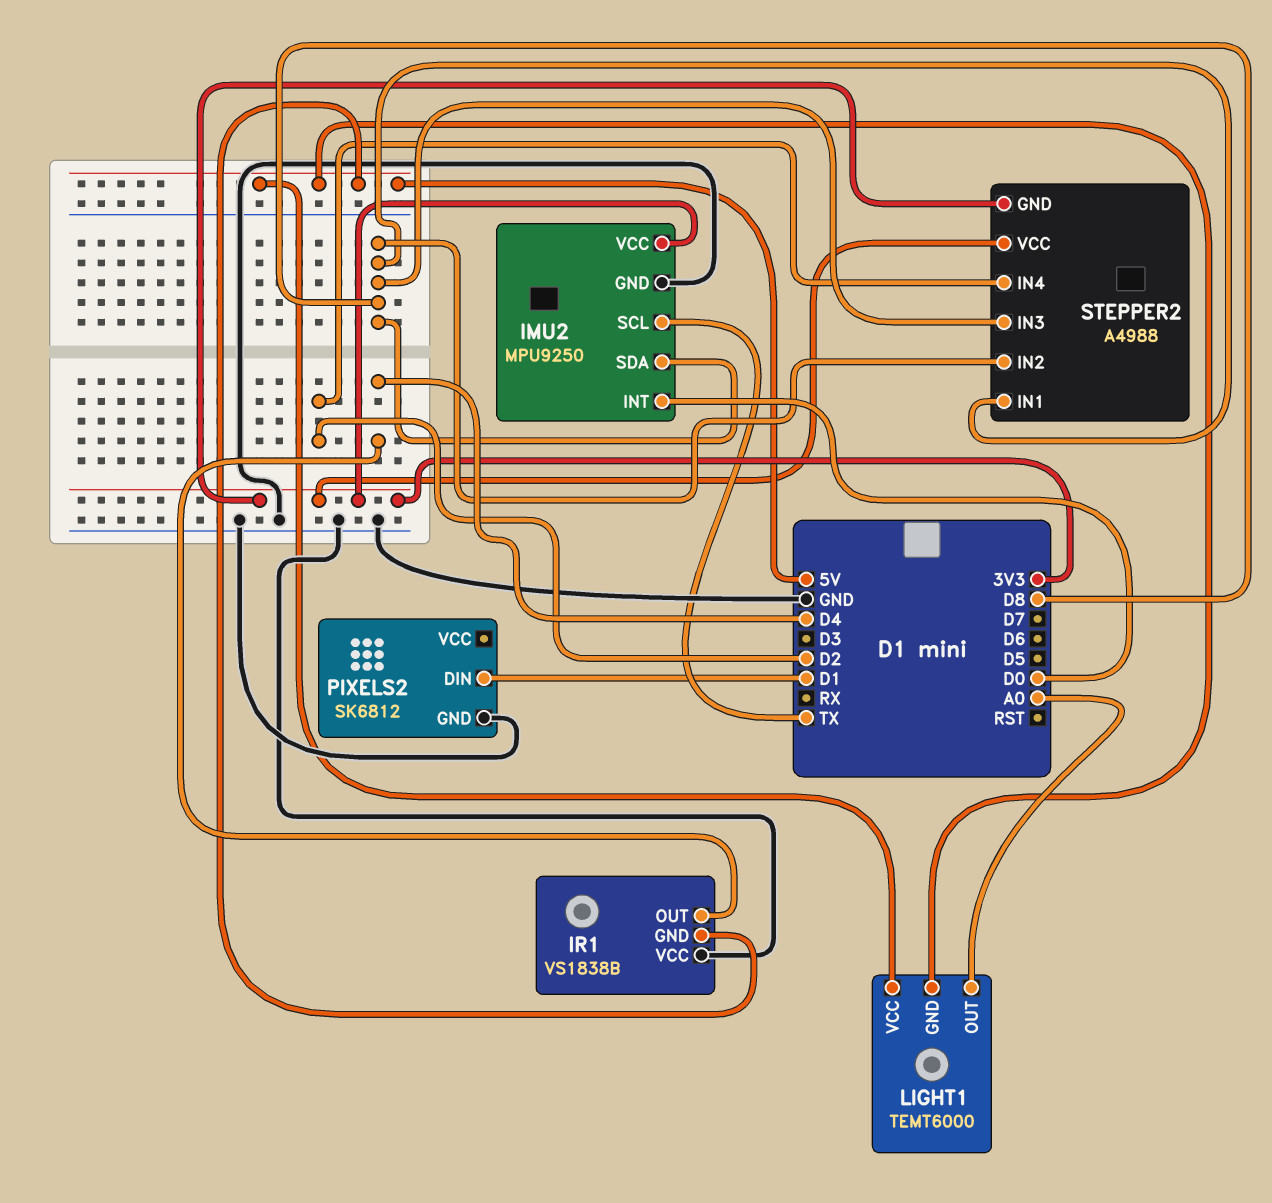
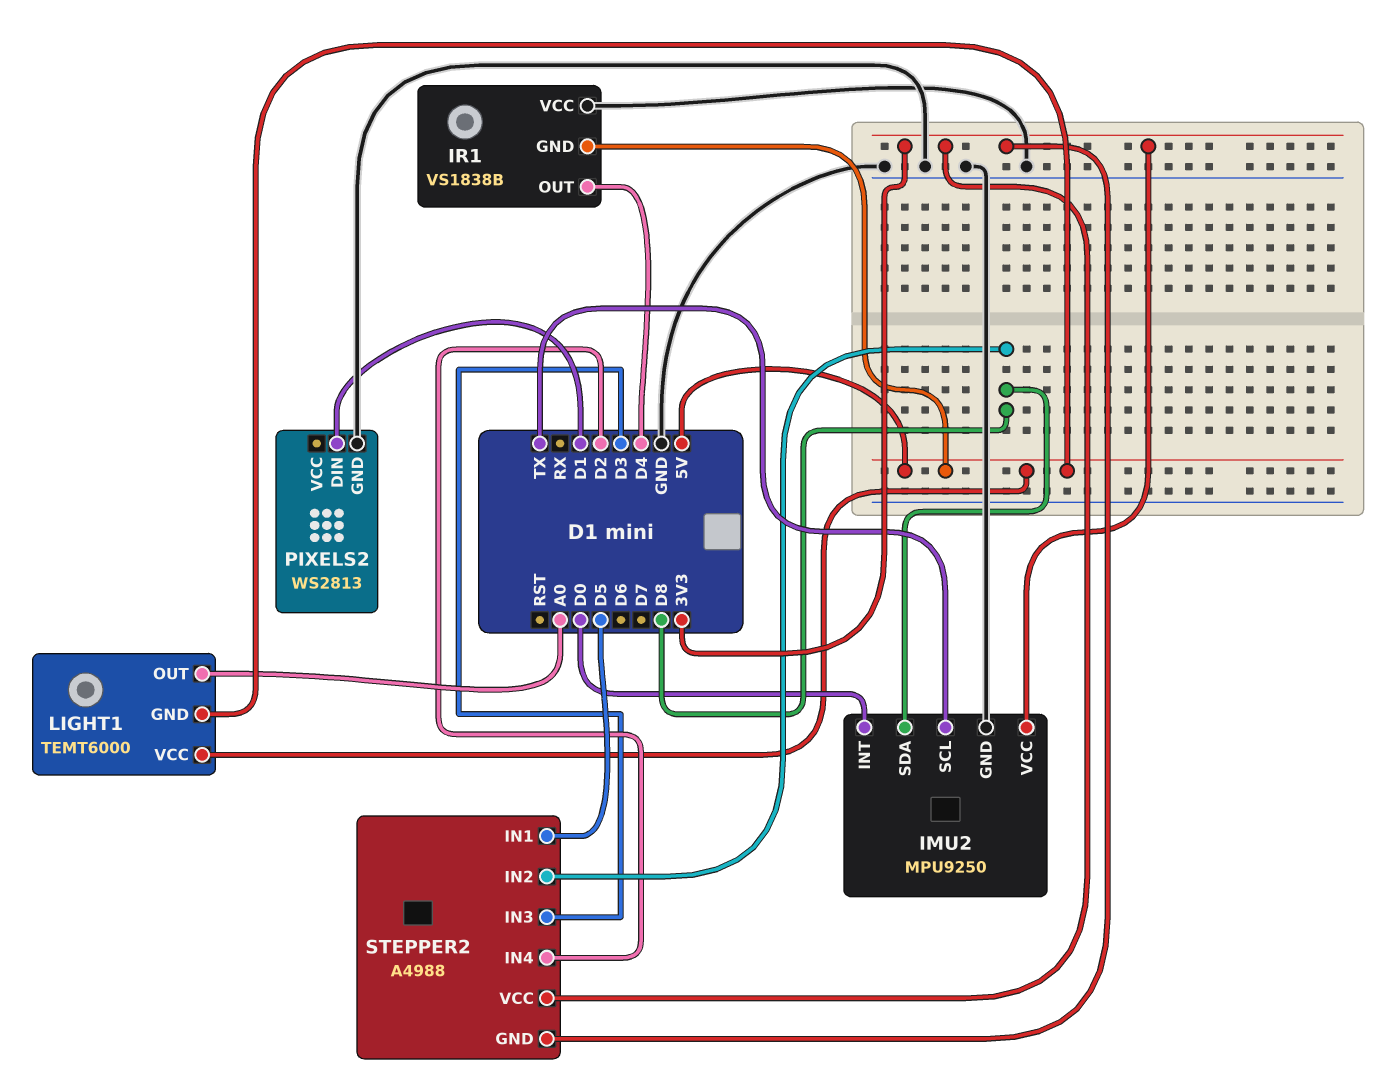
PIXELS2: SK6812 -> WS2813
STEPPER2 pin IN1: D8 -> D5
STEPPER2 pin IN3: D8 -> D3

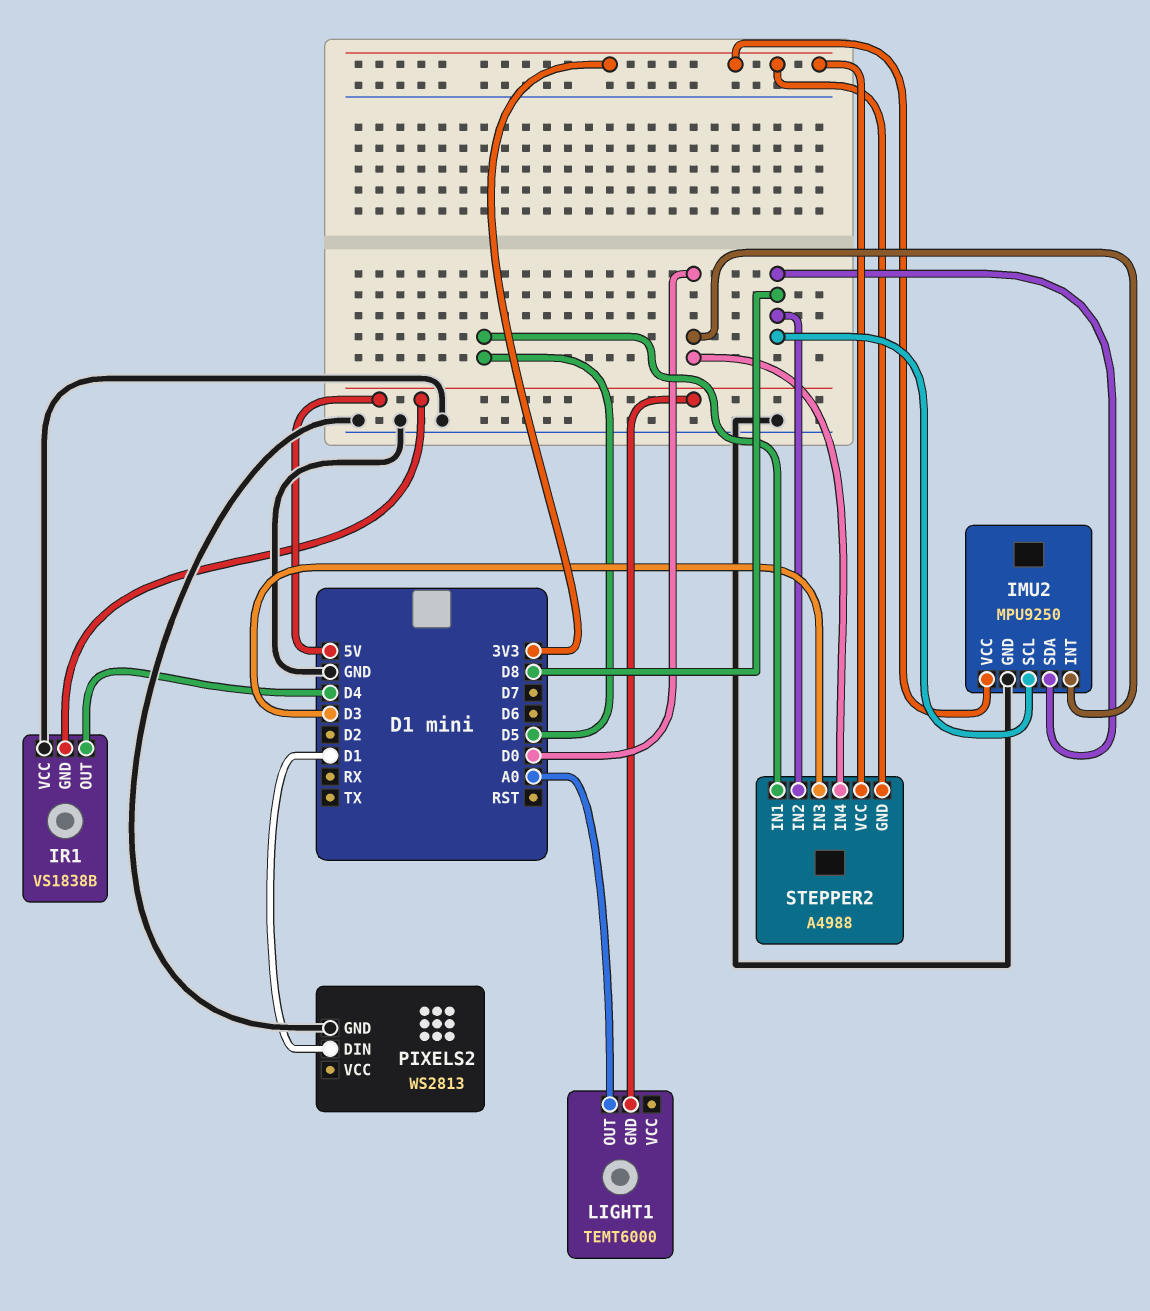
IMU2 pin SCL: TX -> D8
LIGHT1 pin VCC: 5V -> none
STEPPER2 pin IN4: D2 -> D0

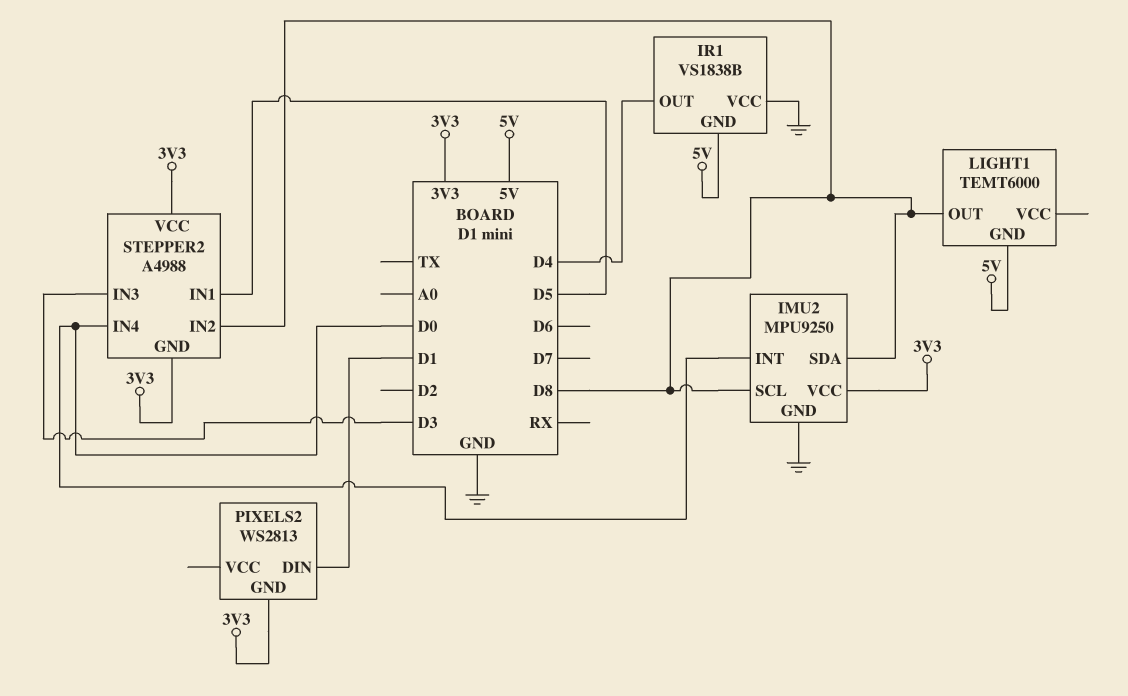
LIGHT1 pin OUT: A0 -> D8
PIXELS2 pin GND: GND -> 3V3

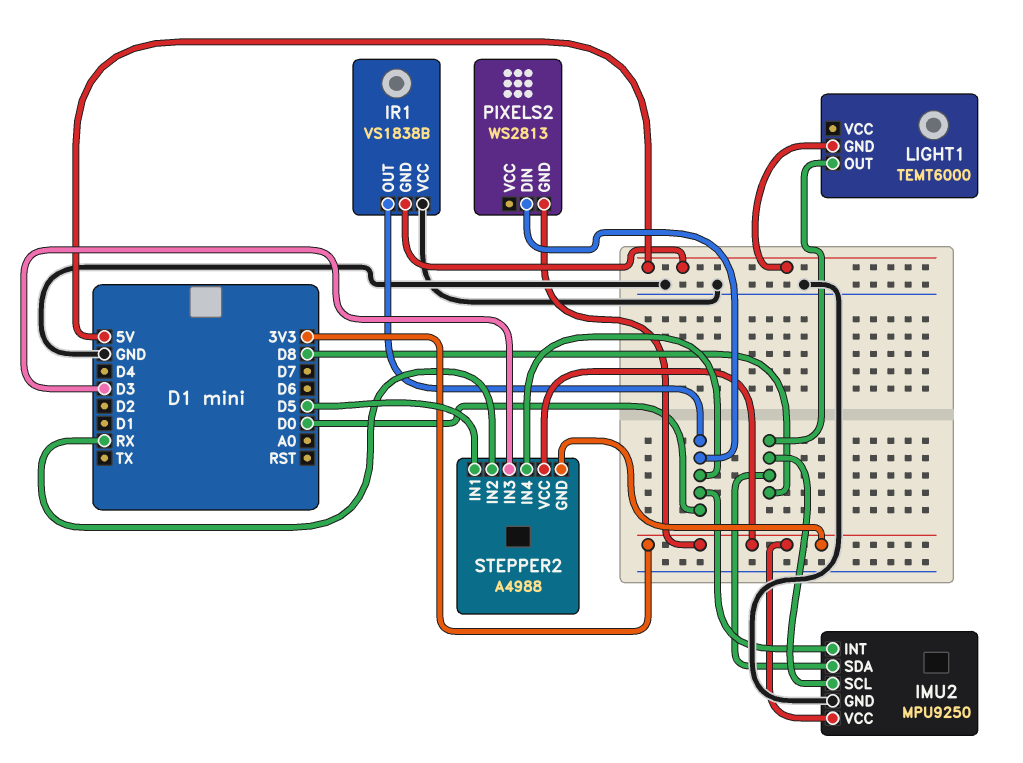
IR1 pin OUT: D4 -> D0
PIXELS2 pin DIN: D1 -> D0
STEPPER2 pin IN2: D8 -> RX

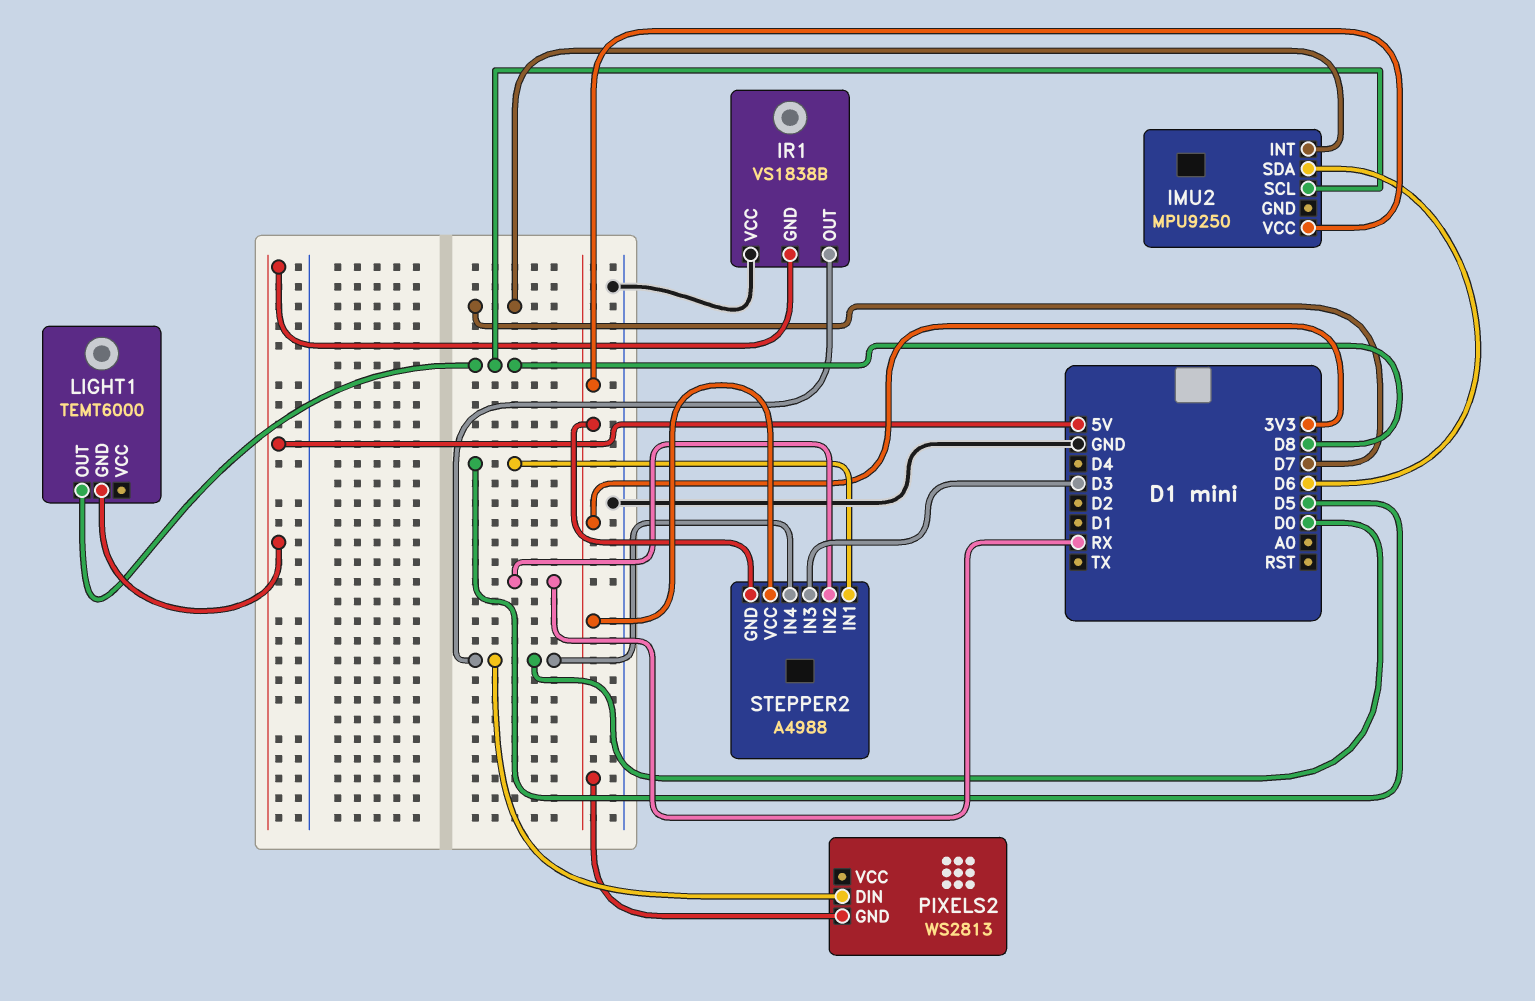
IMU2 pin GND: GND -> none
IMU2 pin INT: D0 -> D7
IMU2 pin SDA: D8 -> D6

